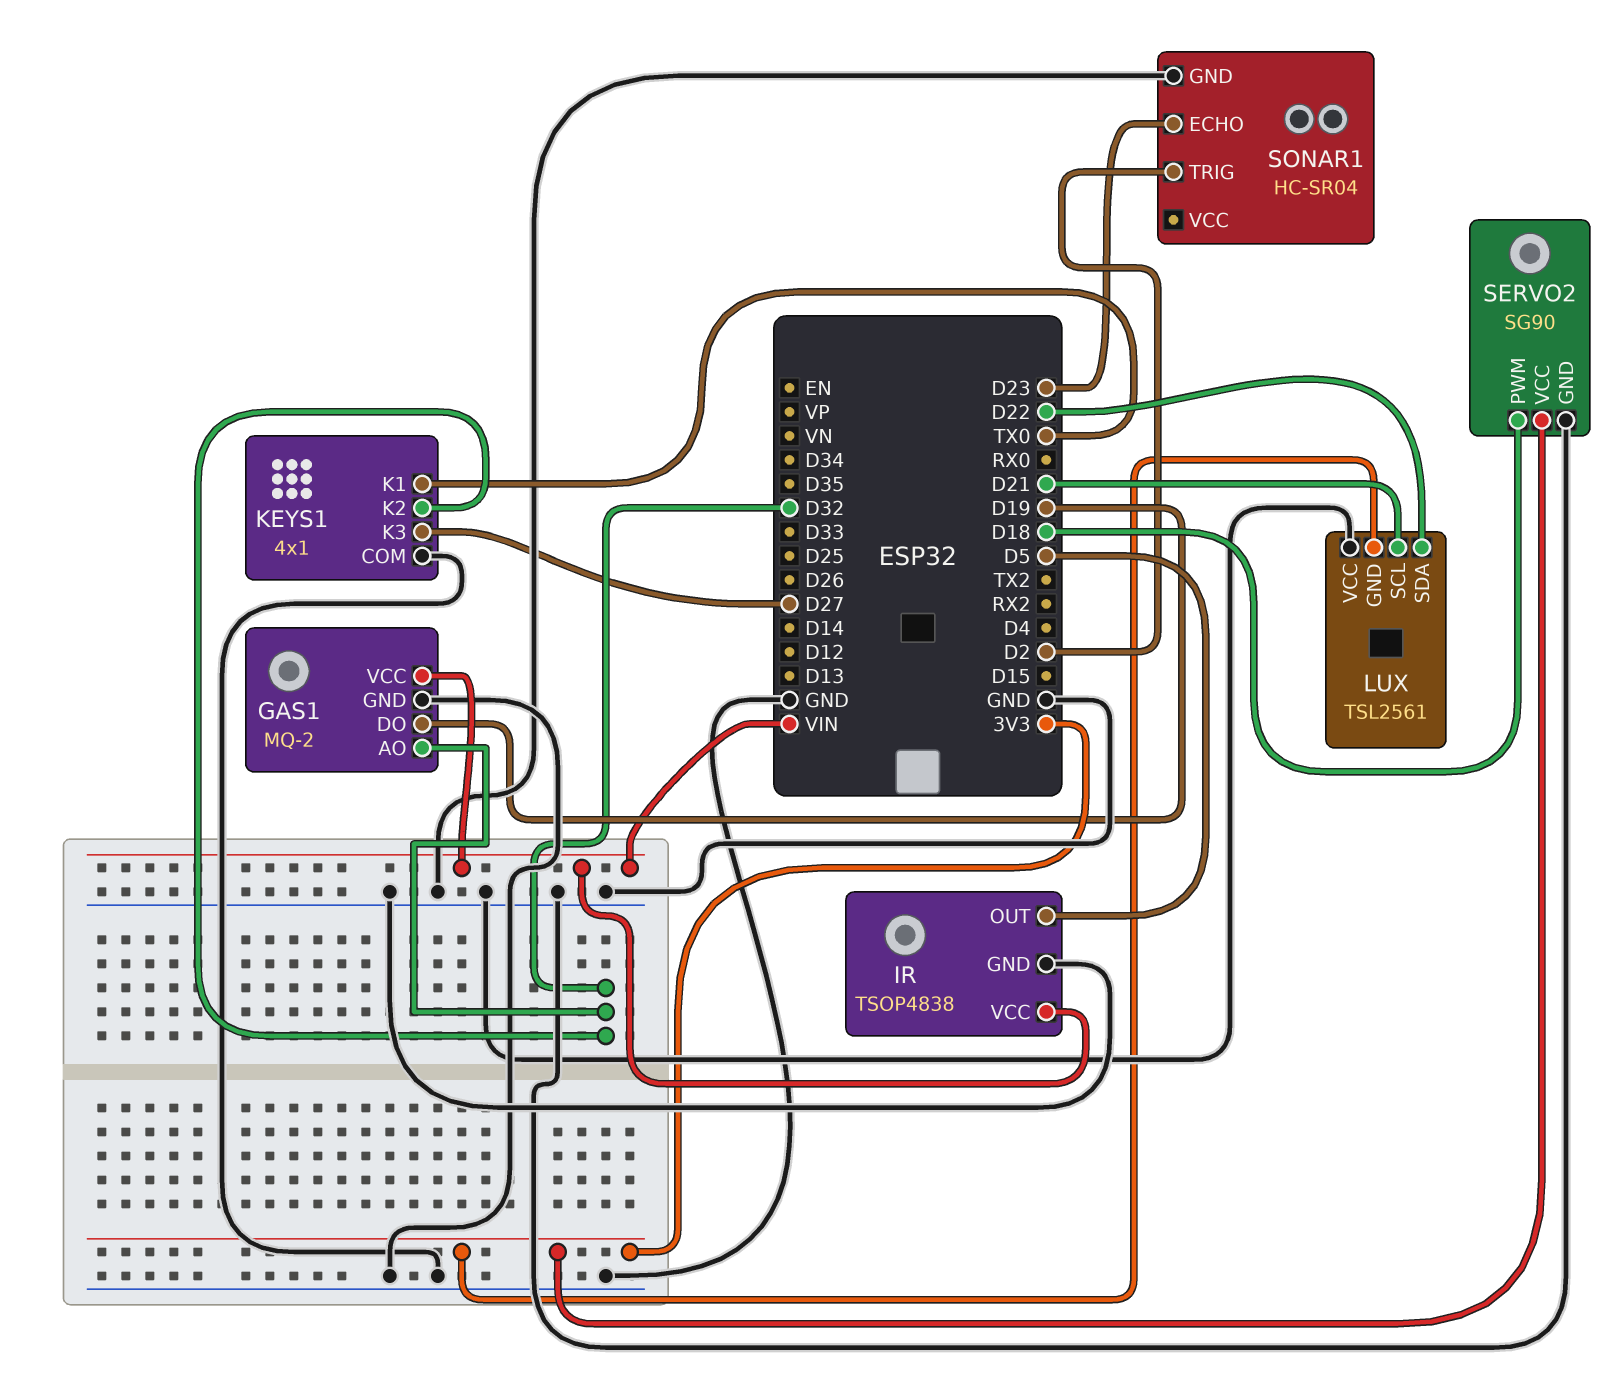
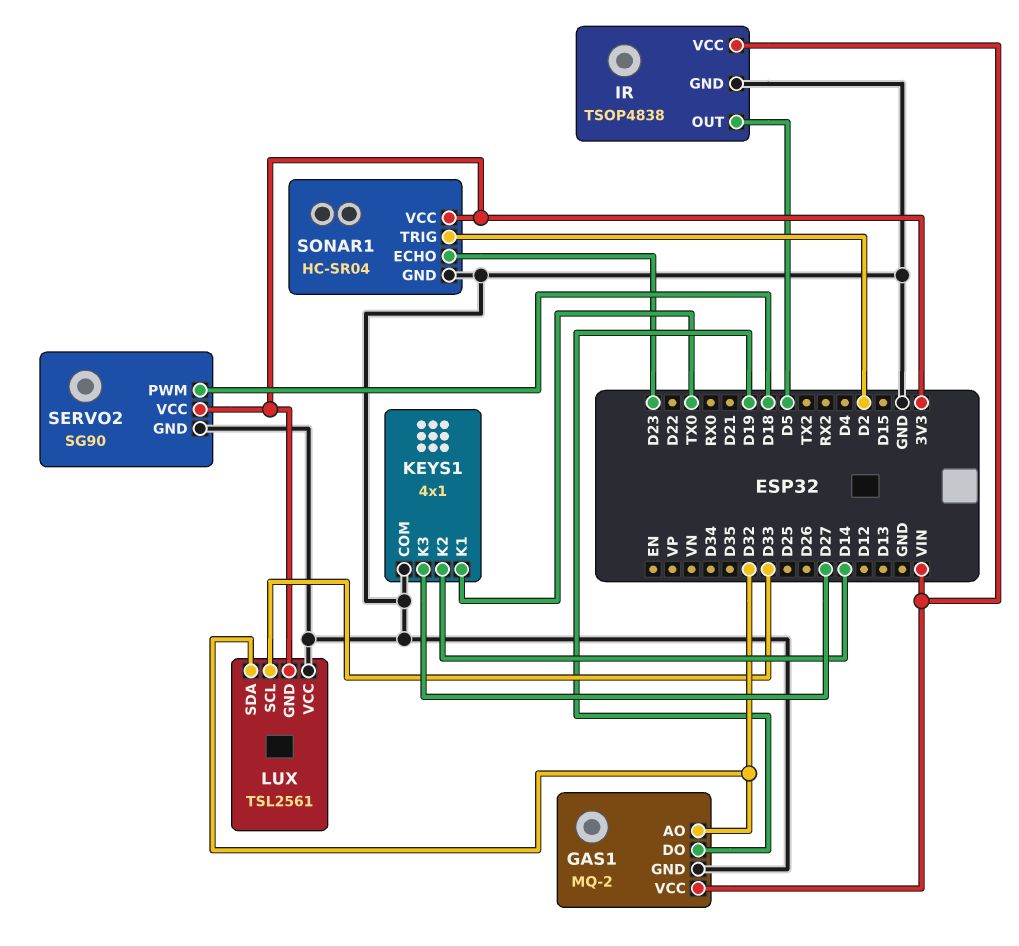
KEYS1 pin K2: D32 -> D14
LUX pin SCL: D21 -> D33
LUX pin SDA: D22 -> D32
SONAR1 pin VCC: none -> 3V3

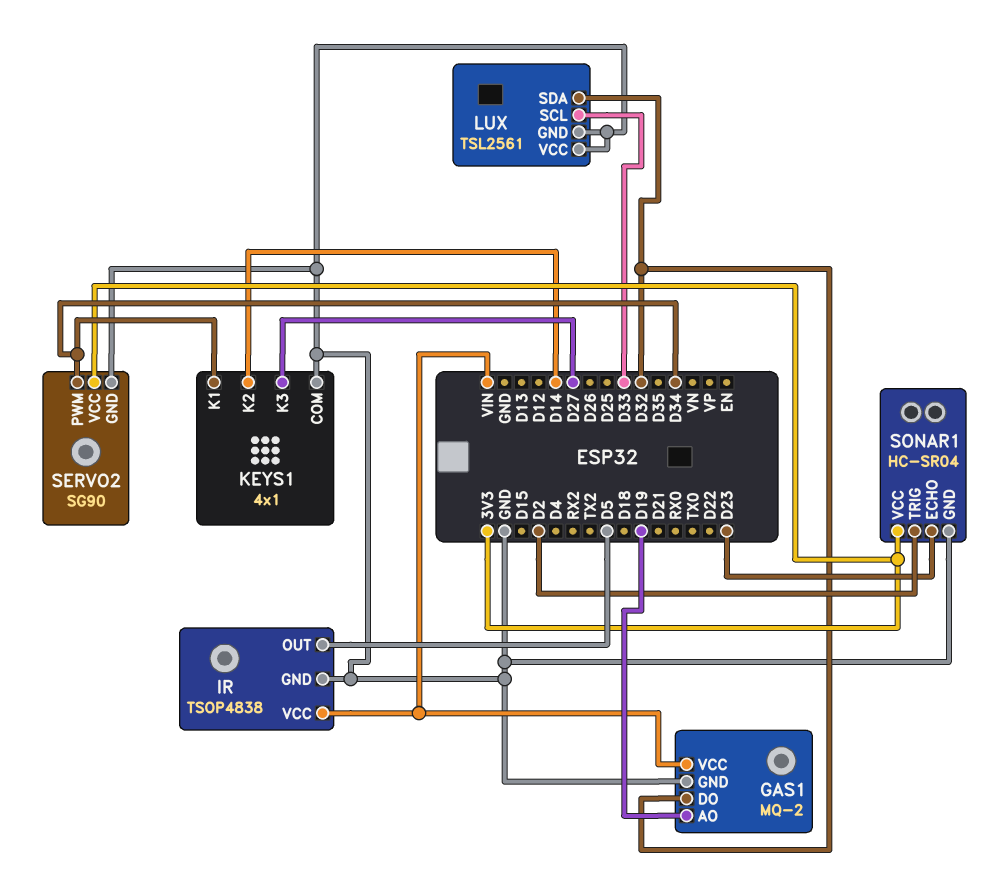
GAS1 pin AO: D32 -> D19
GAS1 pin DO: D19 -> D32
KEYS1 pin K1: TX0 -> D34
LUX pin GND: 3V3 -> GND
SERVO2 pin PWM: D18 -> D34

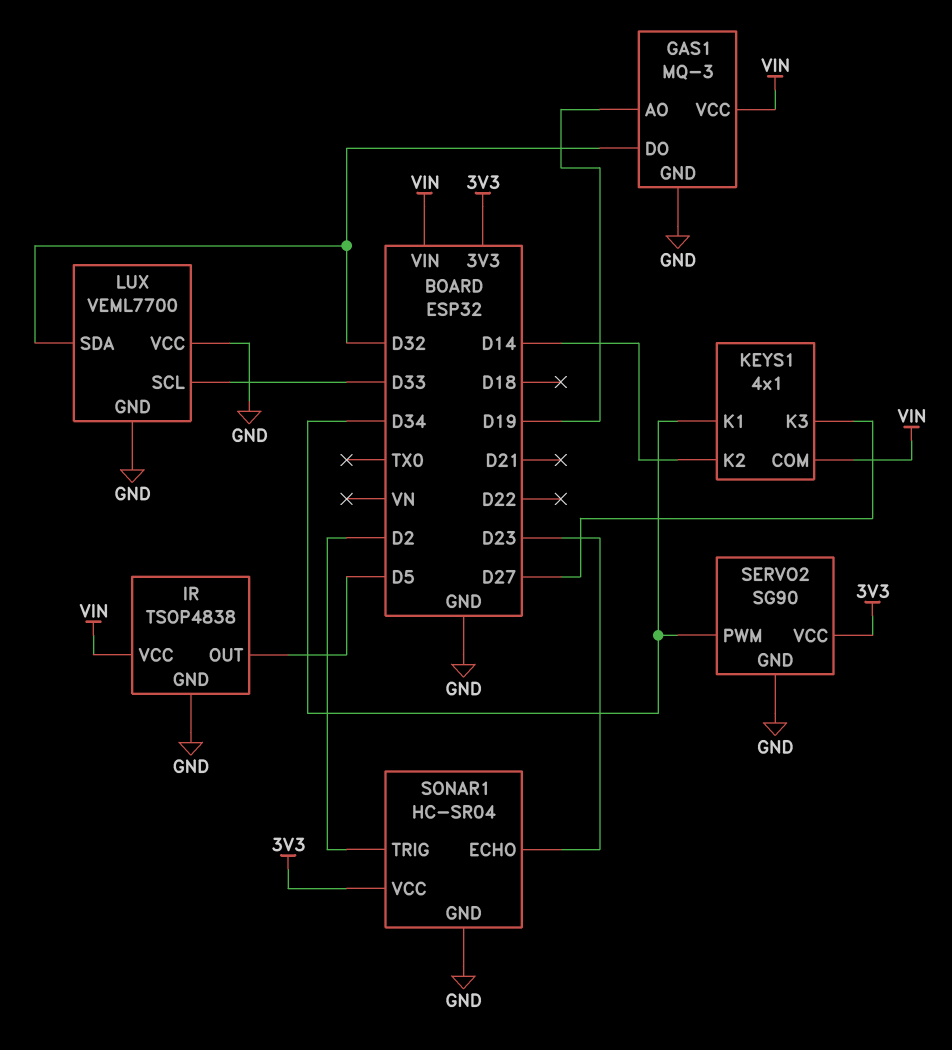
GAS1: MQ-2 -> MQ-3
KEYS1 pin COM: GND -> VIN
LUX: TSL2561 -> VEML7700

